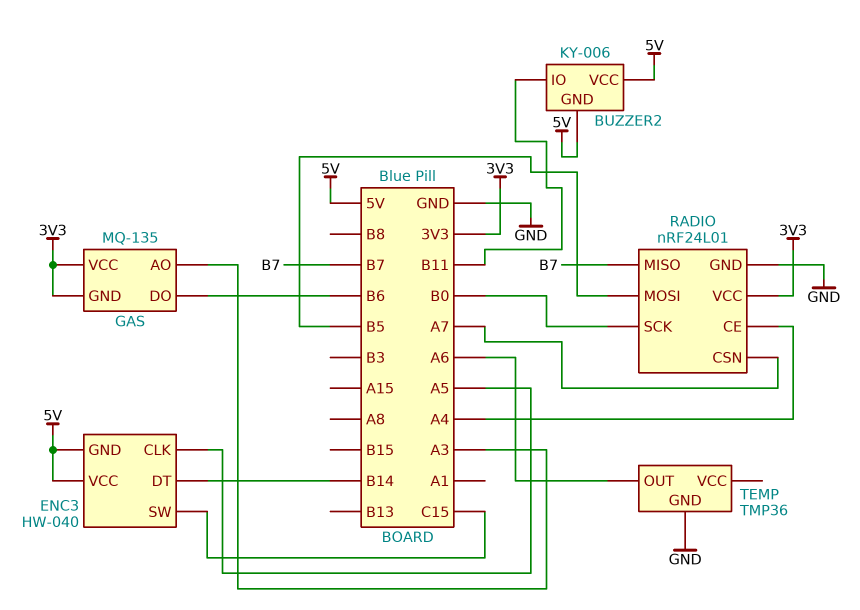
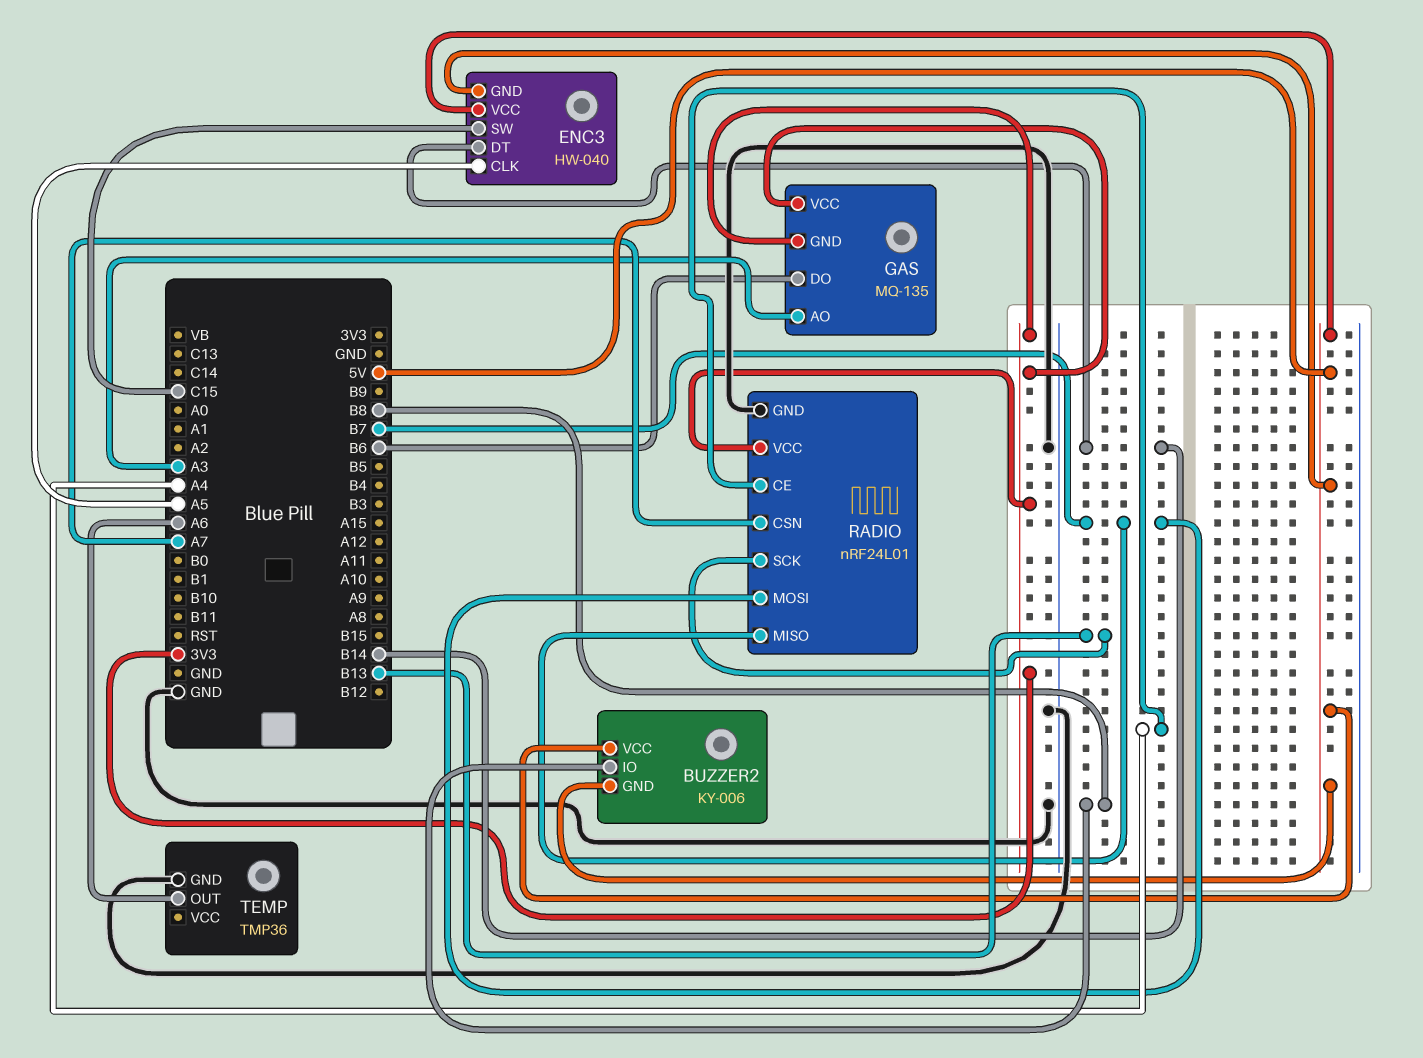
BUZZER2 pin IO: B11 -> B8
RADIO pin MOSI: B5 -> B7
RADIO pin SCK: B0 -> B13

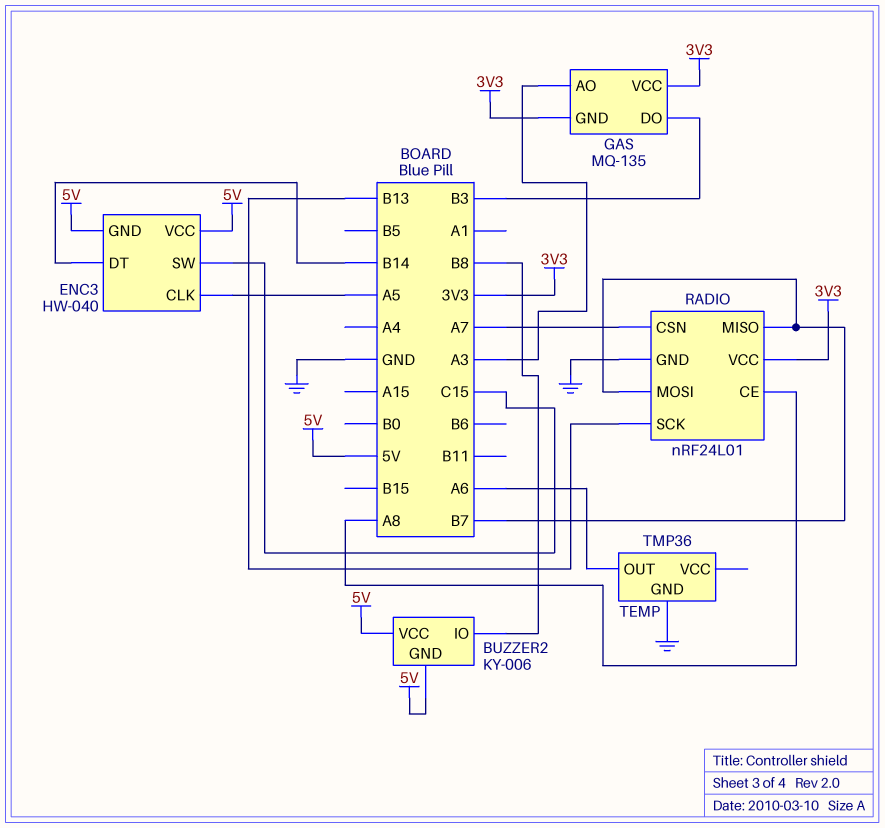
GAS pin DO: B6 -> B3
RADIO pin CE: A4 -> A8

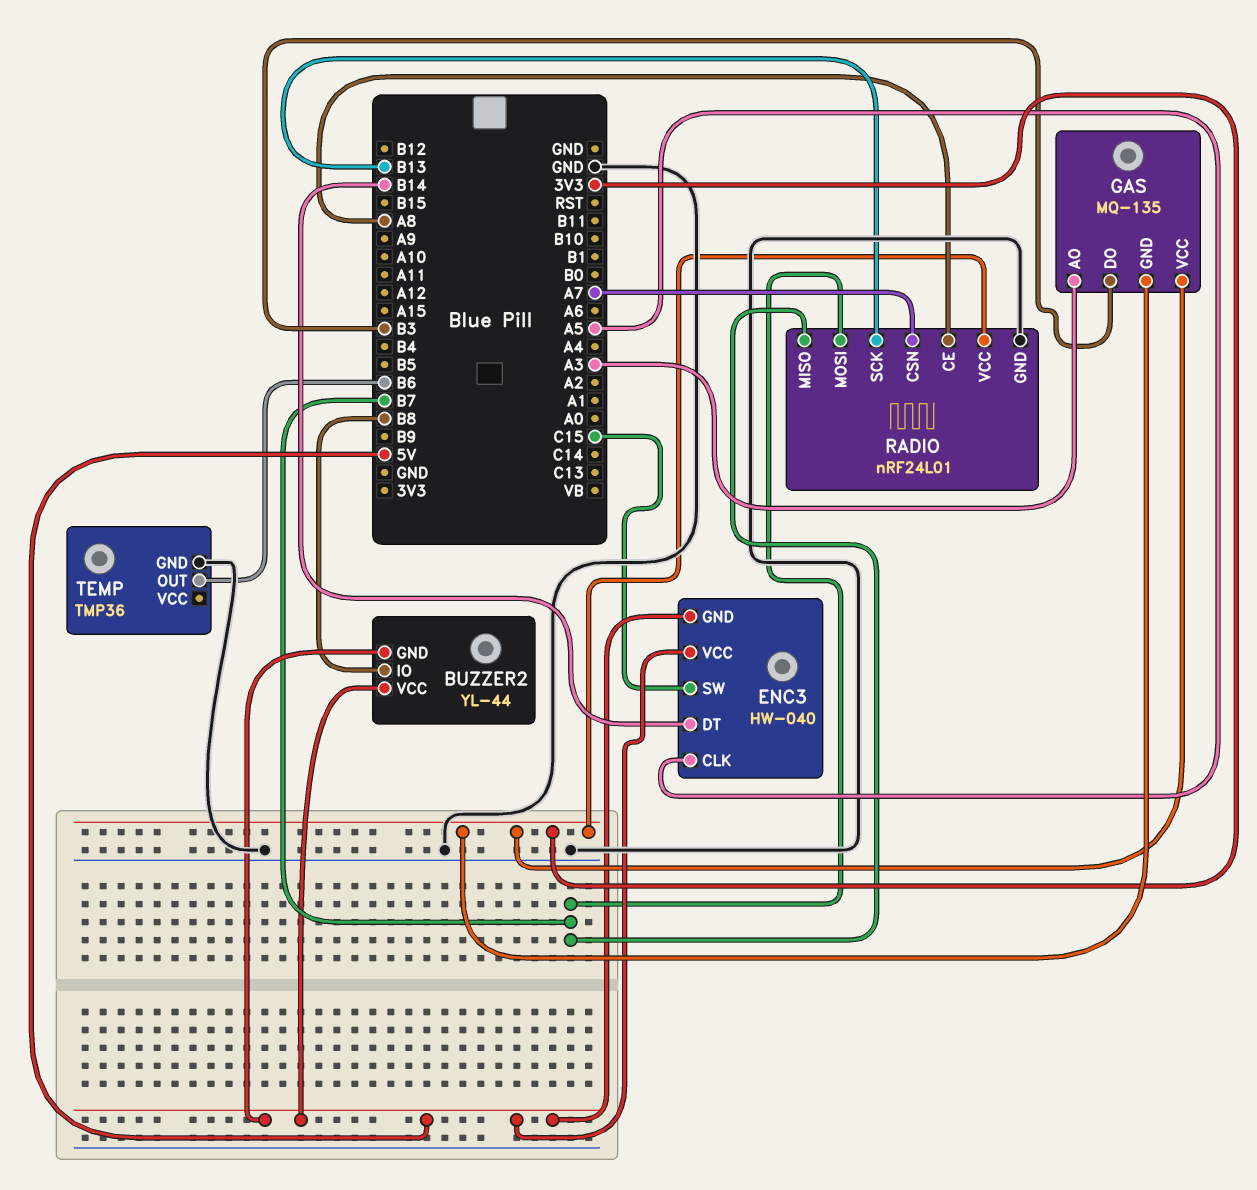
BUZZER2: KY-006 -> YL-44
TEMP pin OUT: A6 -> B6

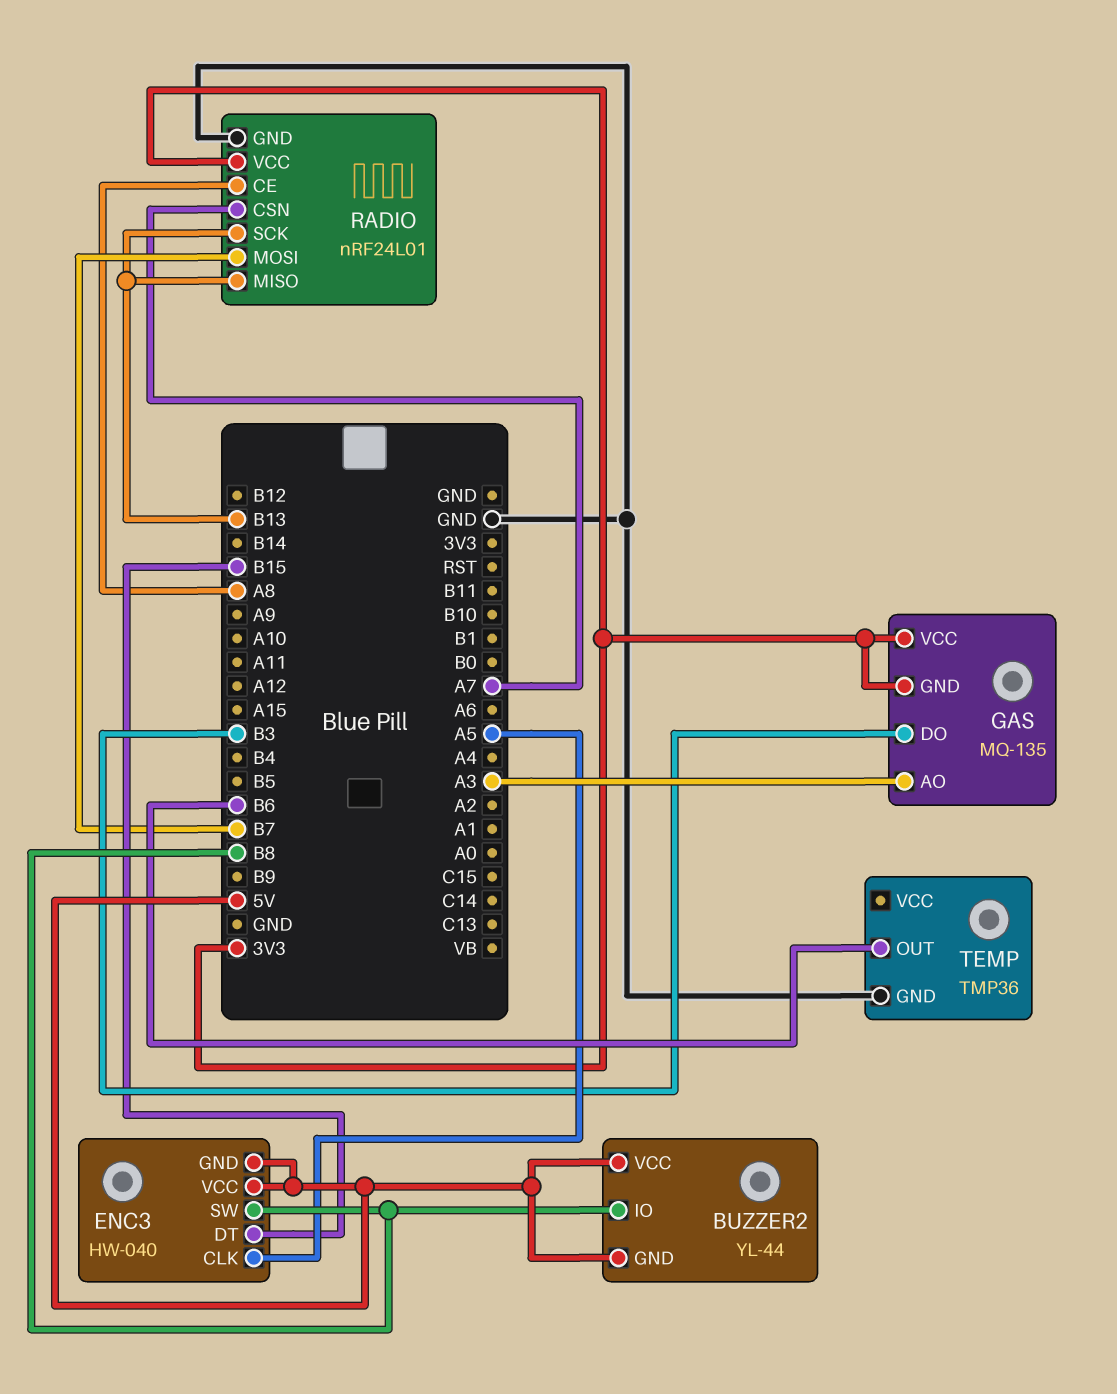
ENC3 pin DT: B14 -> B15
ENC3 pin SW: C15 -> B8
RADIO pin MISO: B7 -> B13

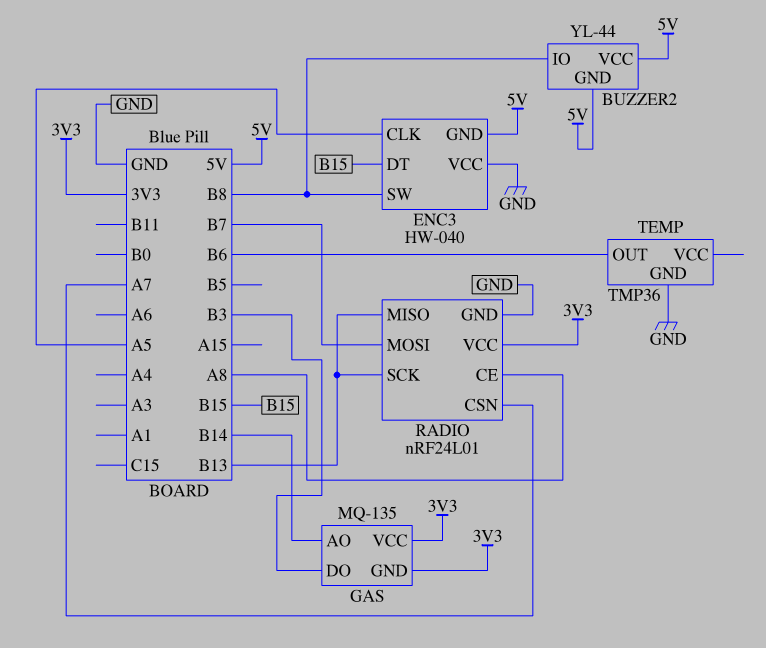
ENC3 pin VCC: 5V -> GND
GAS pin AO: A3 -> B14

